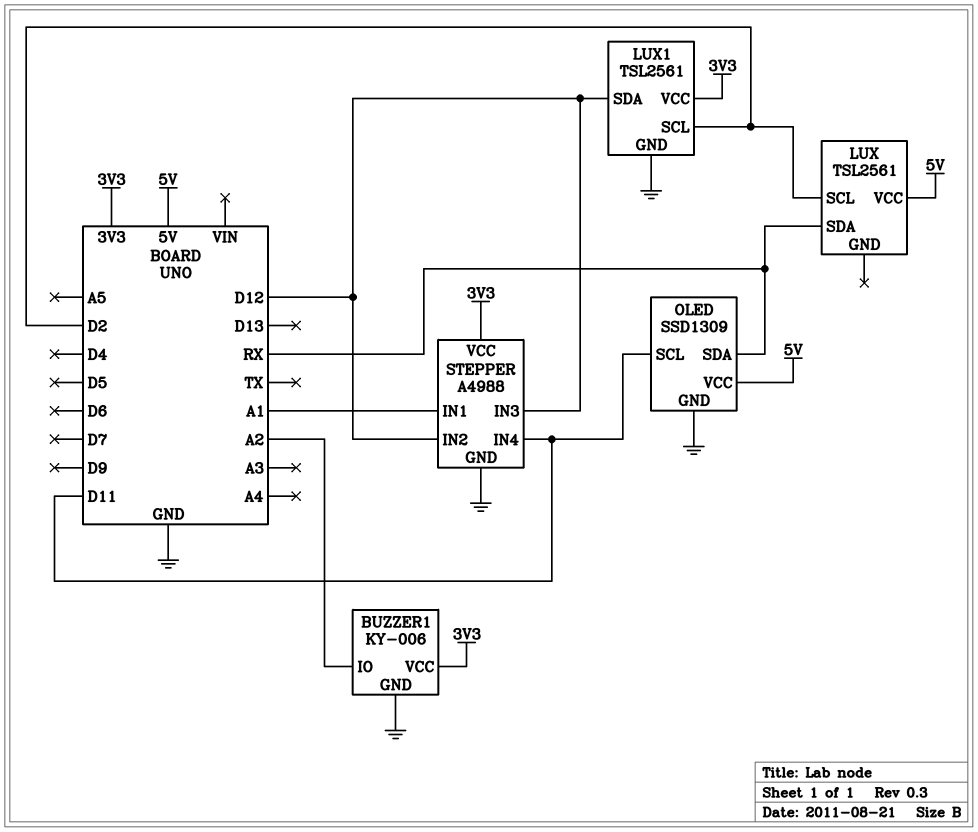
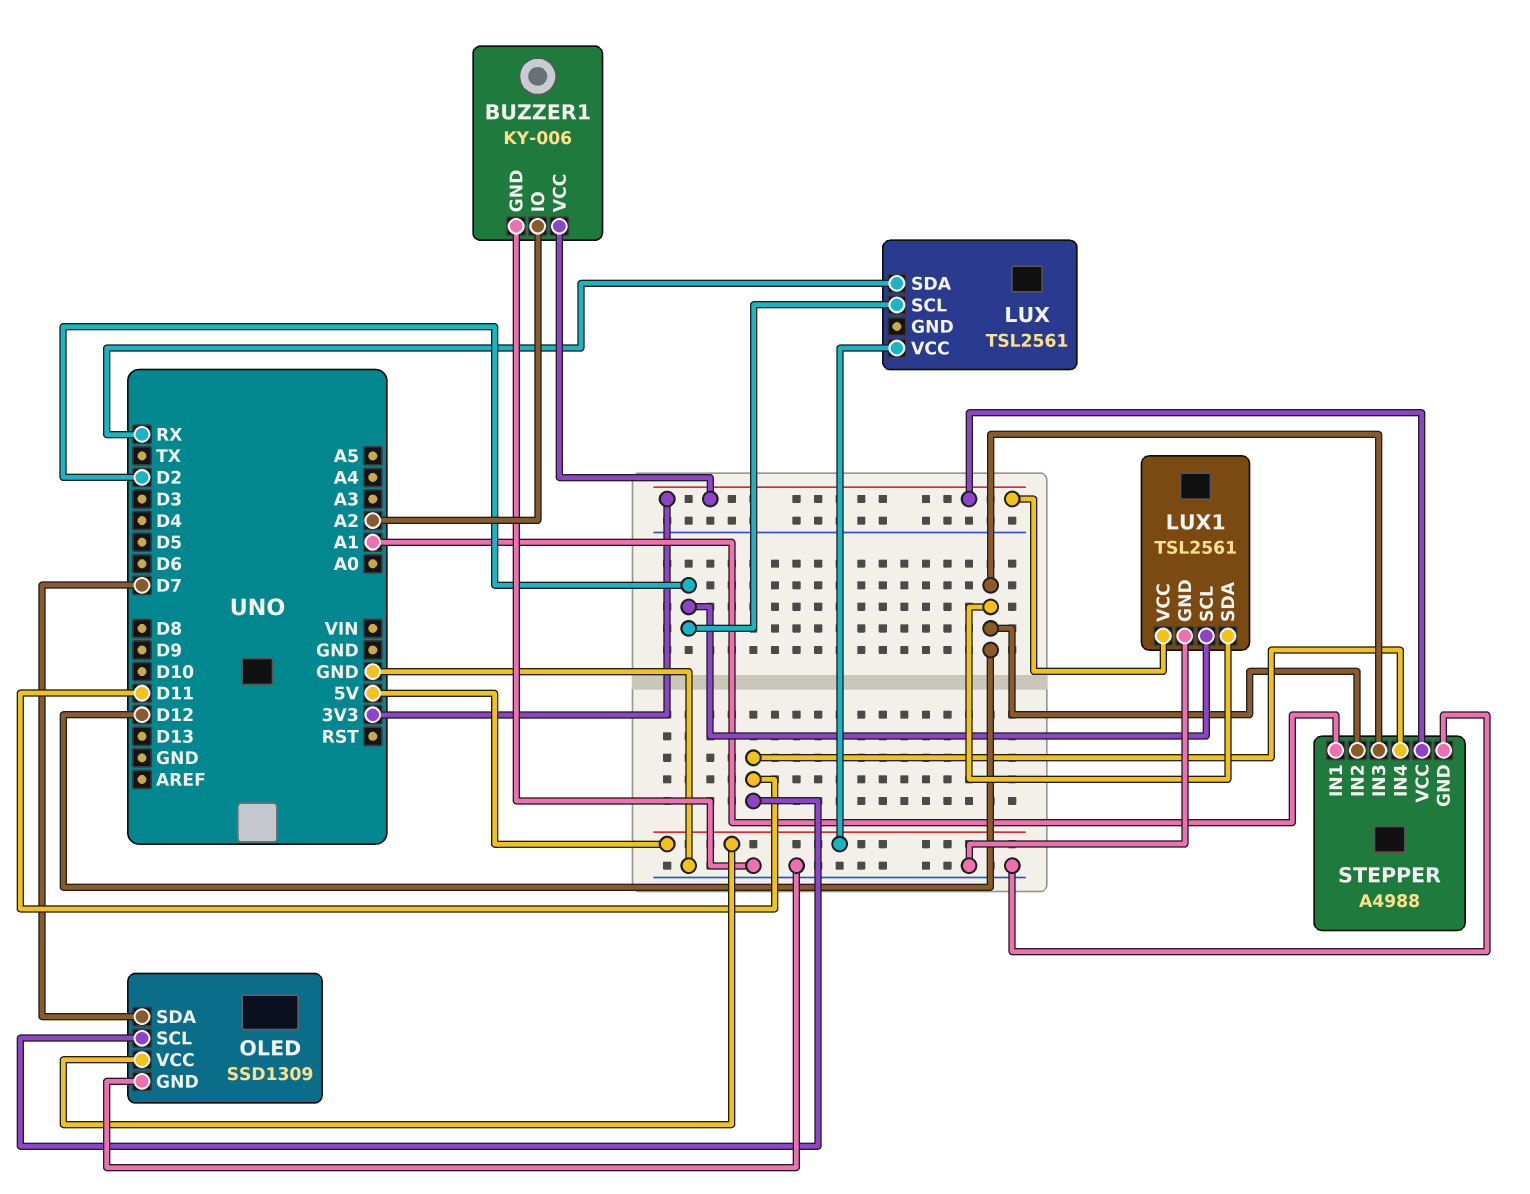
OLED pin SDA: RX -> D7

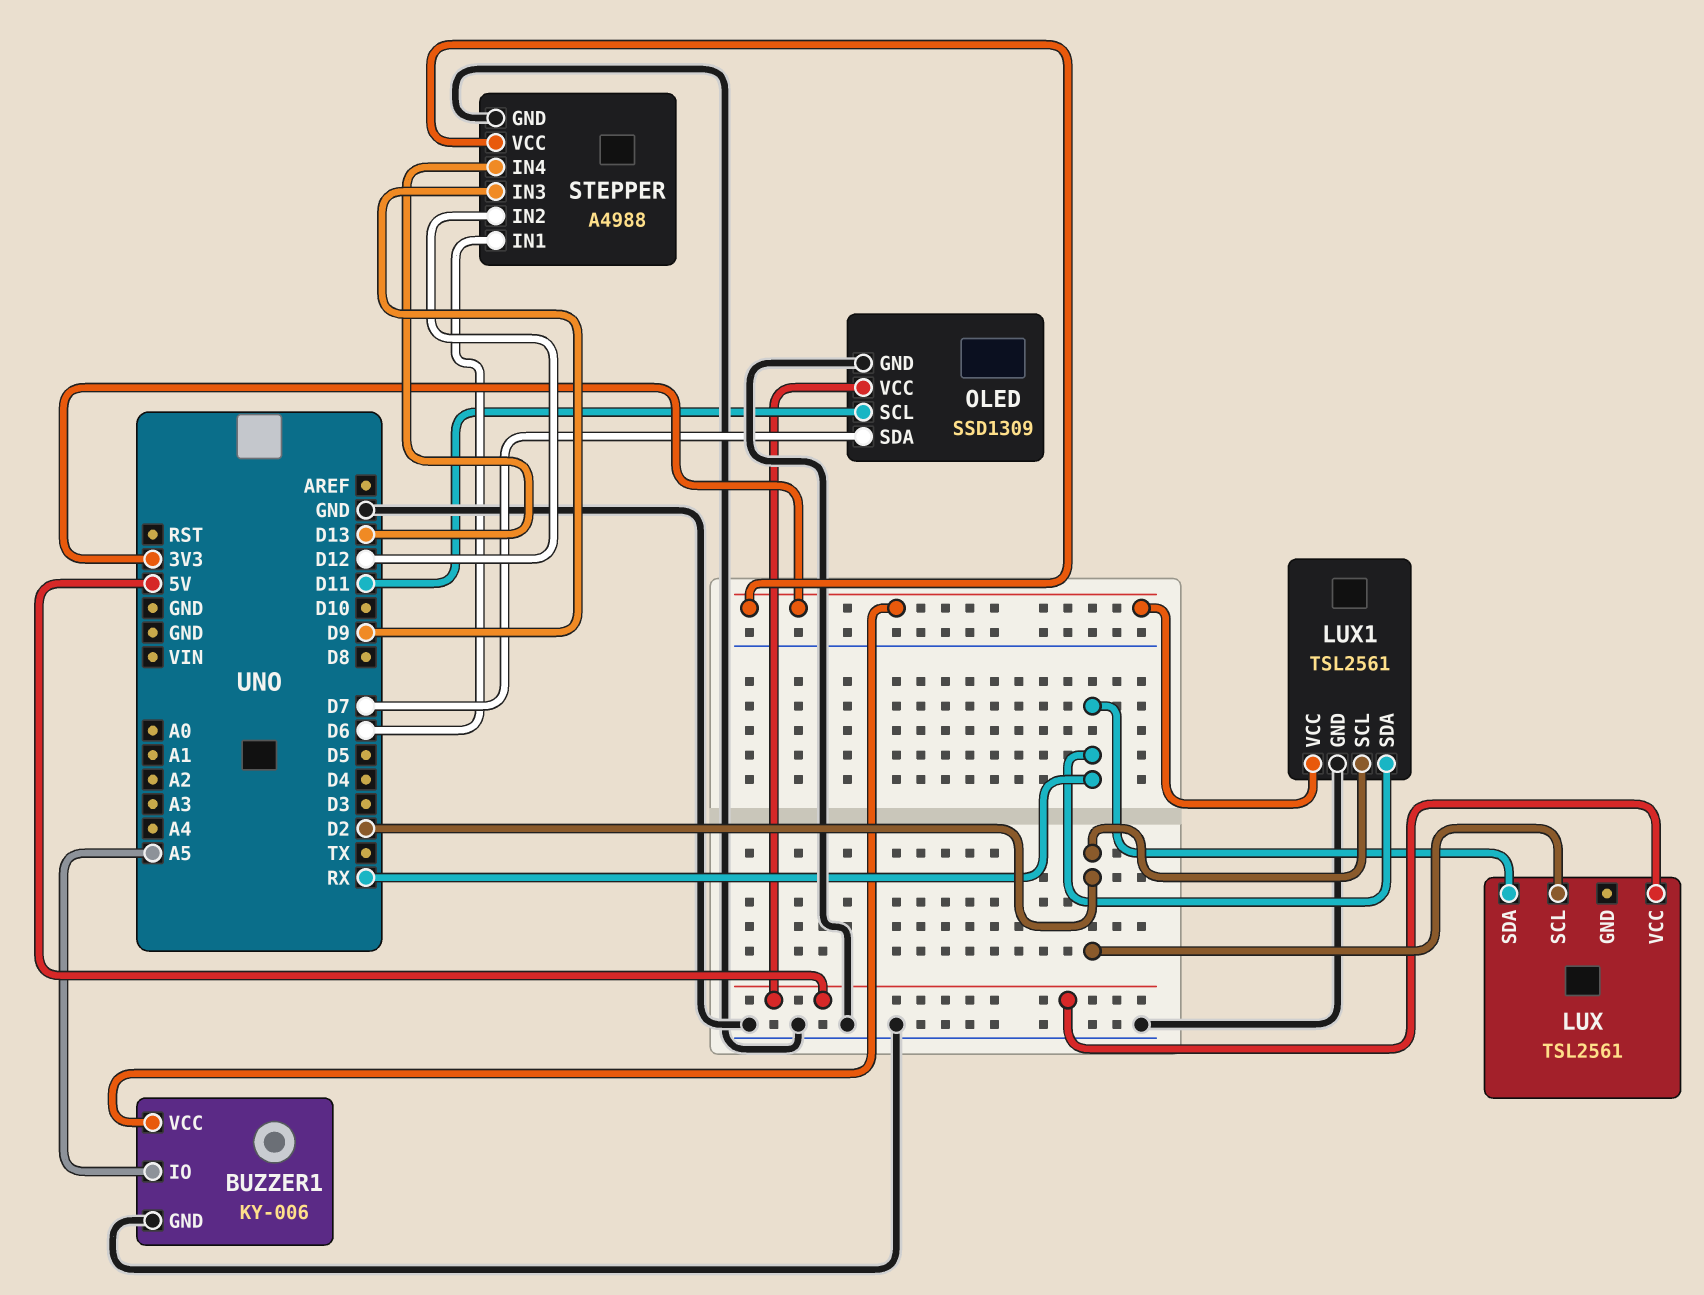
BUZZER1 pin IO: A2 -> A5
LUX1 pin SDA: D12 -> RX
STEPPER pin IN1: A1 -> D6
STEPPER pin IN3: D12 -> D9
STEPPER pin IN4: D11 -> D13

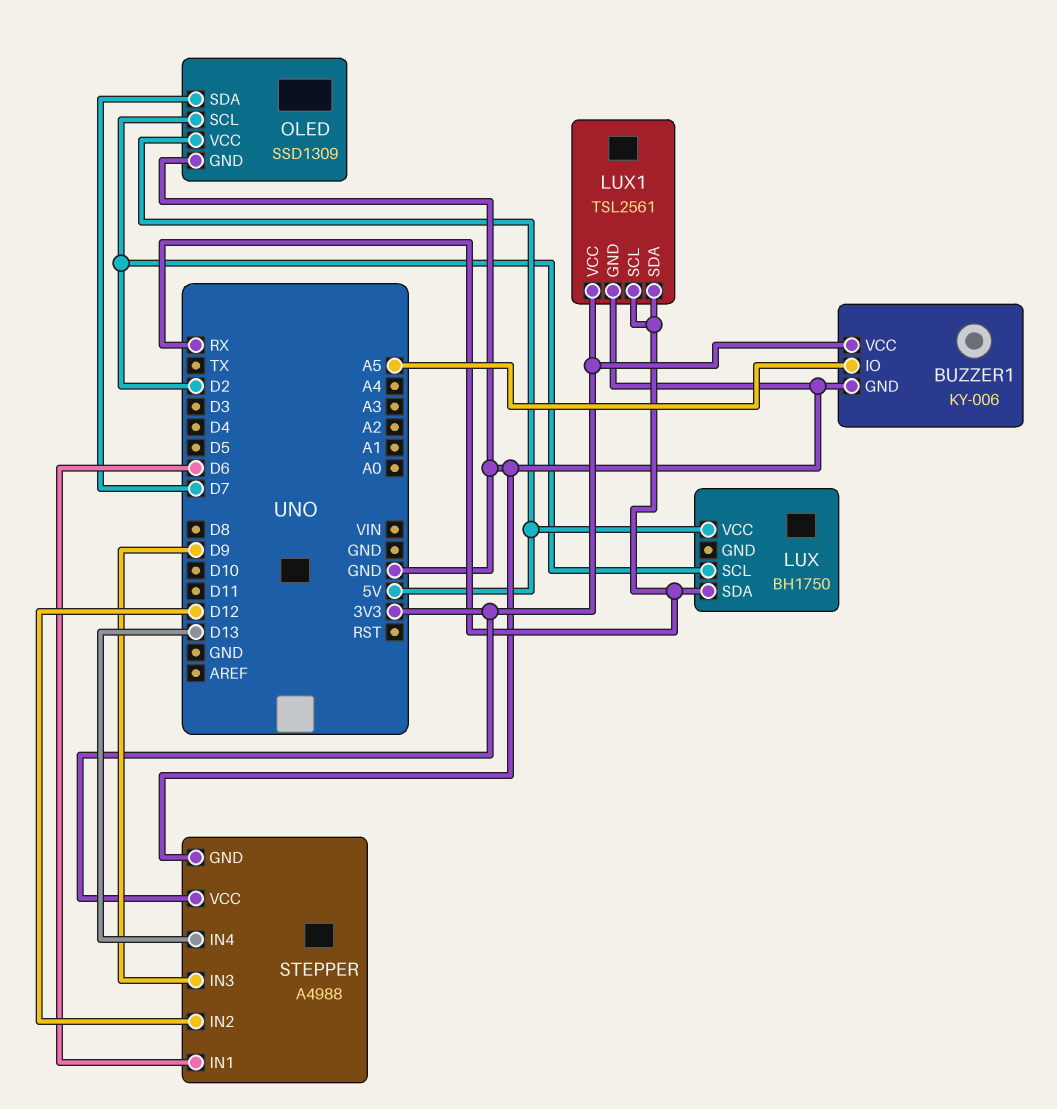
LUX: TSL2561 -> BH1750
LUX1 pin SCL: D2 -> RX
OLED pin SCL: D11 -> D2

